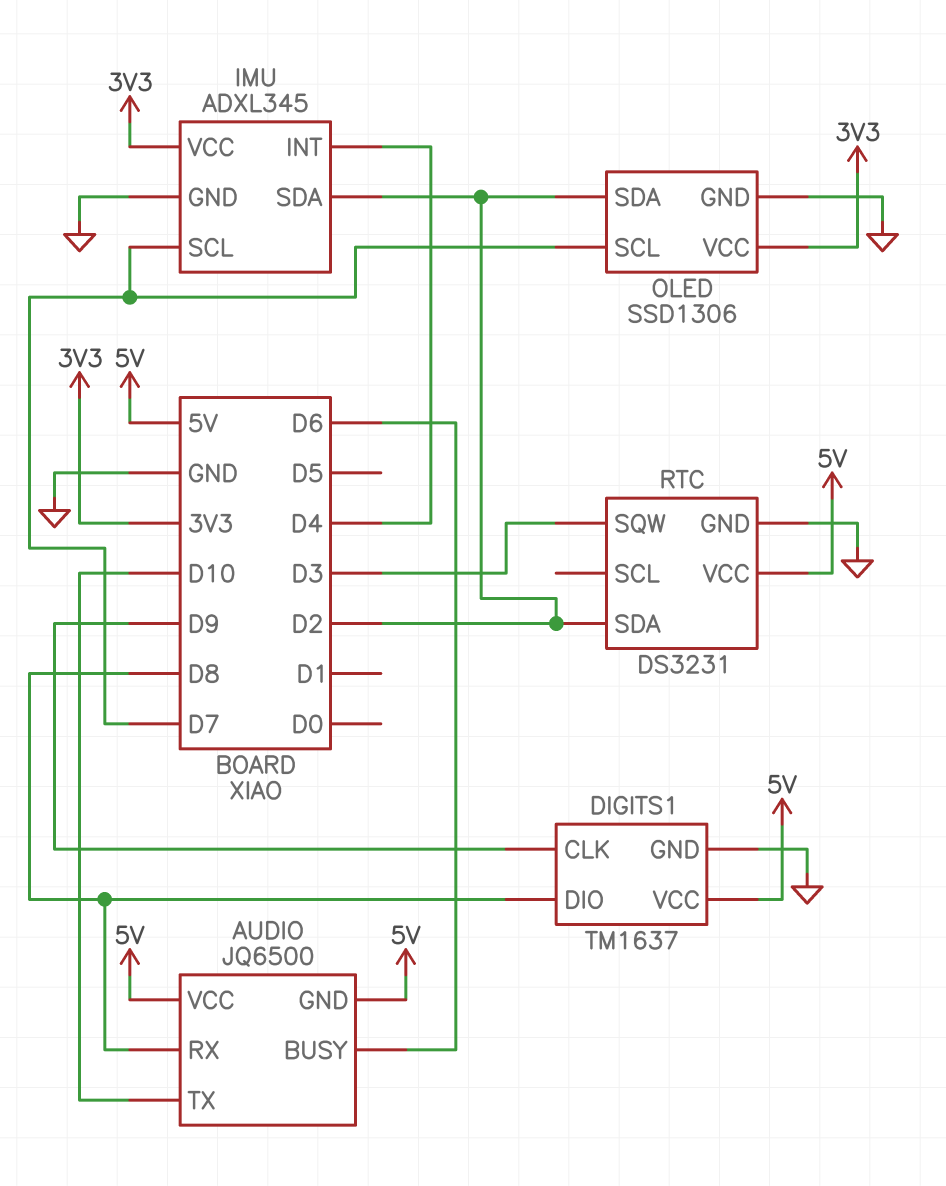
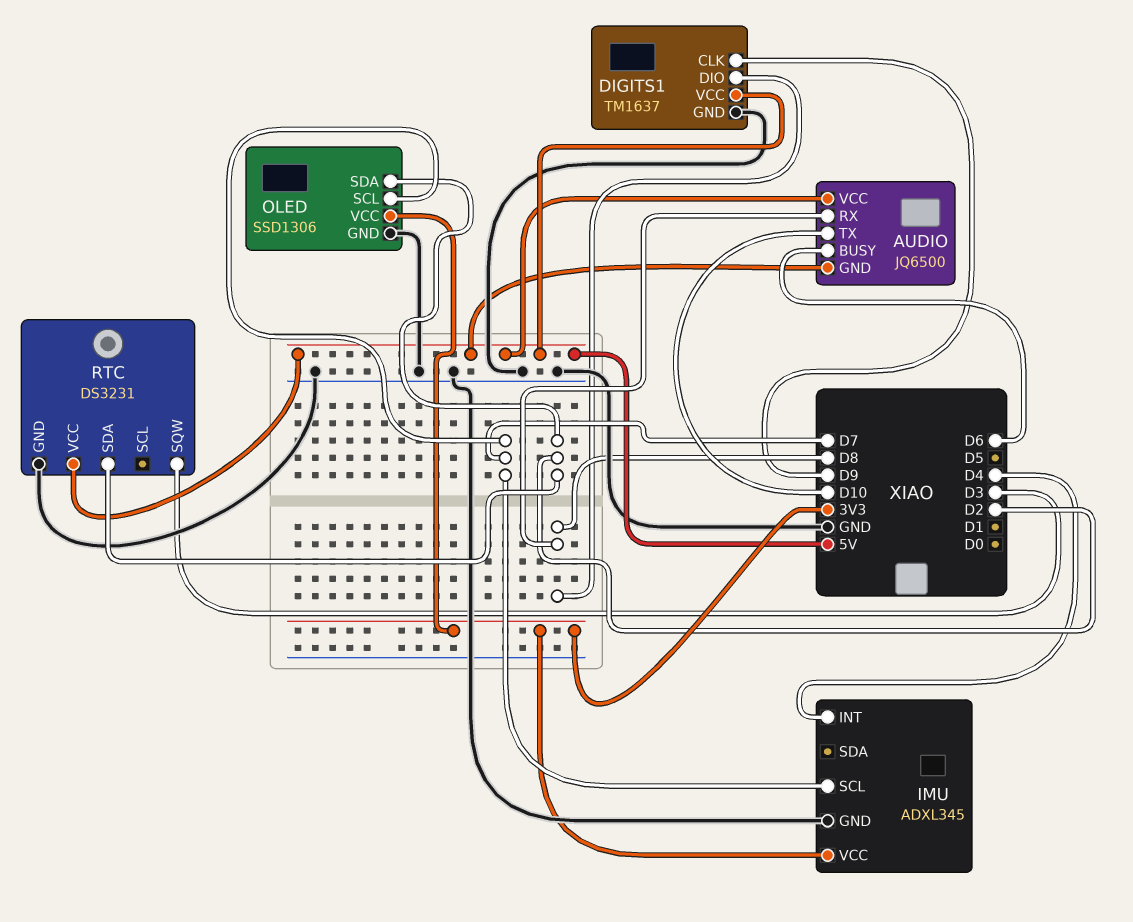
IMU pin SDA: D2 -> none

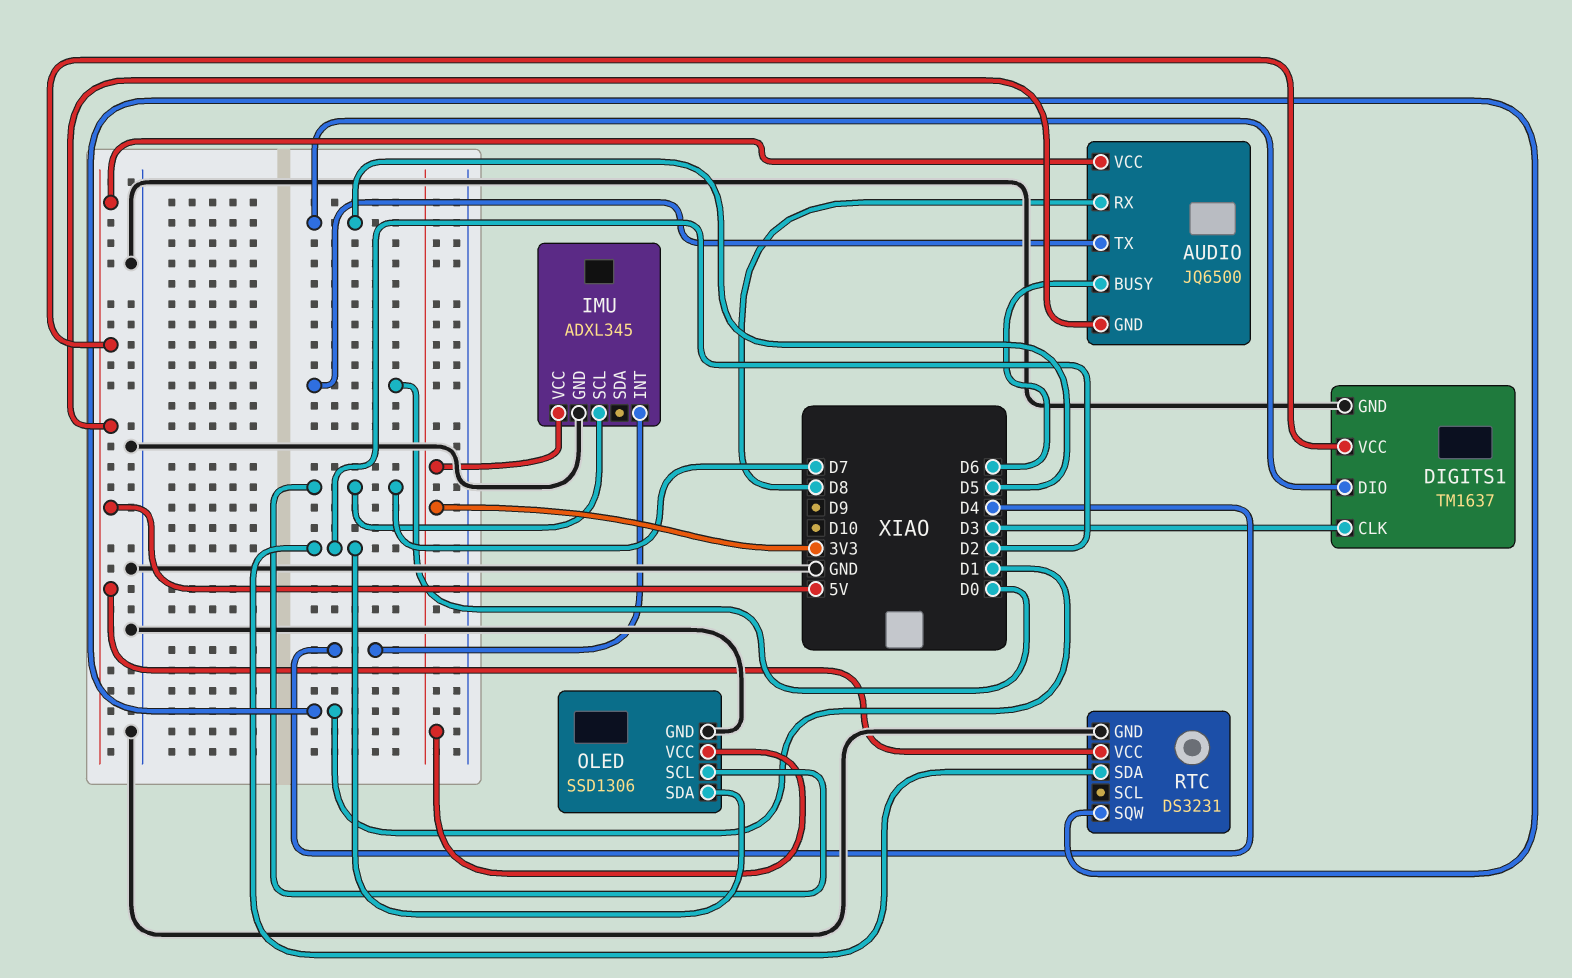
AUDIO pin TX: D10 -> D0
DIGITS1 pin CLK: D9 -> D3
DIGITS1 pin DIO: D8 -> D5
RTC pin SQW: D3 -> D1

